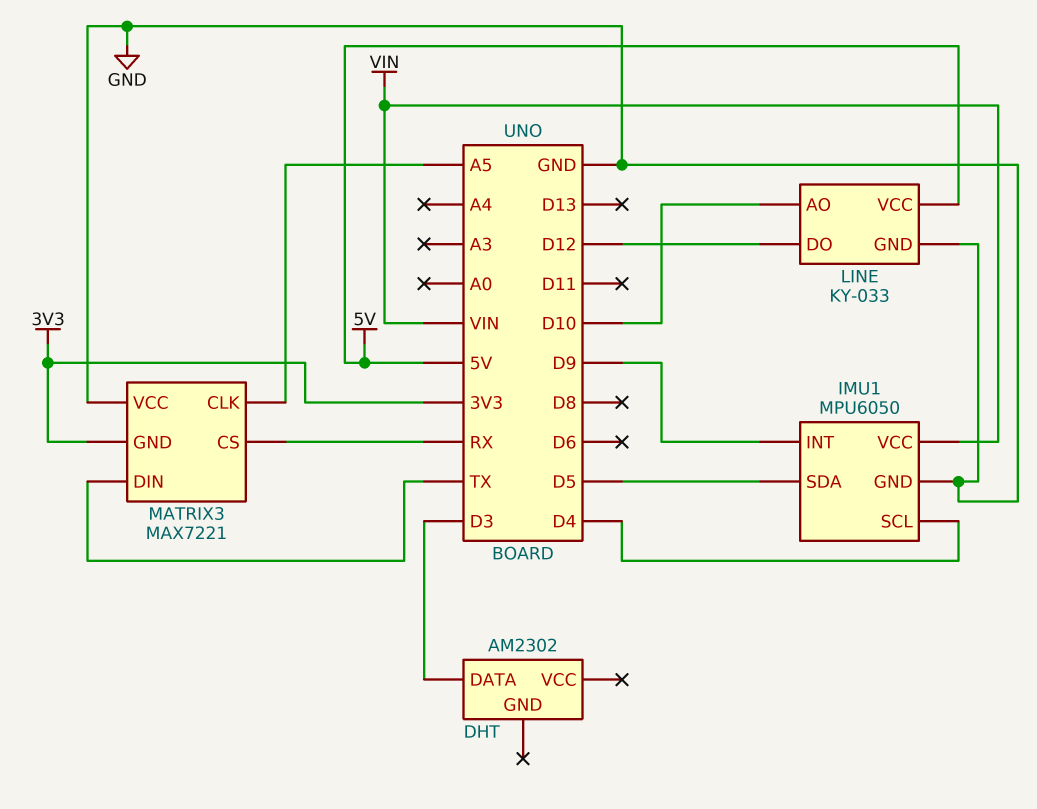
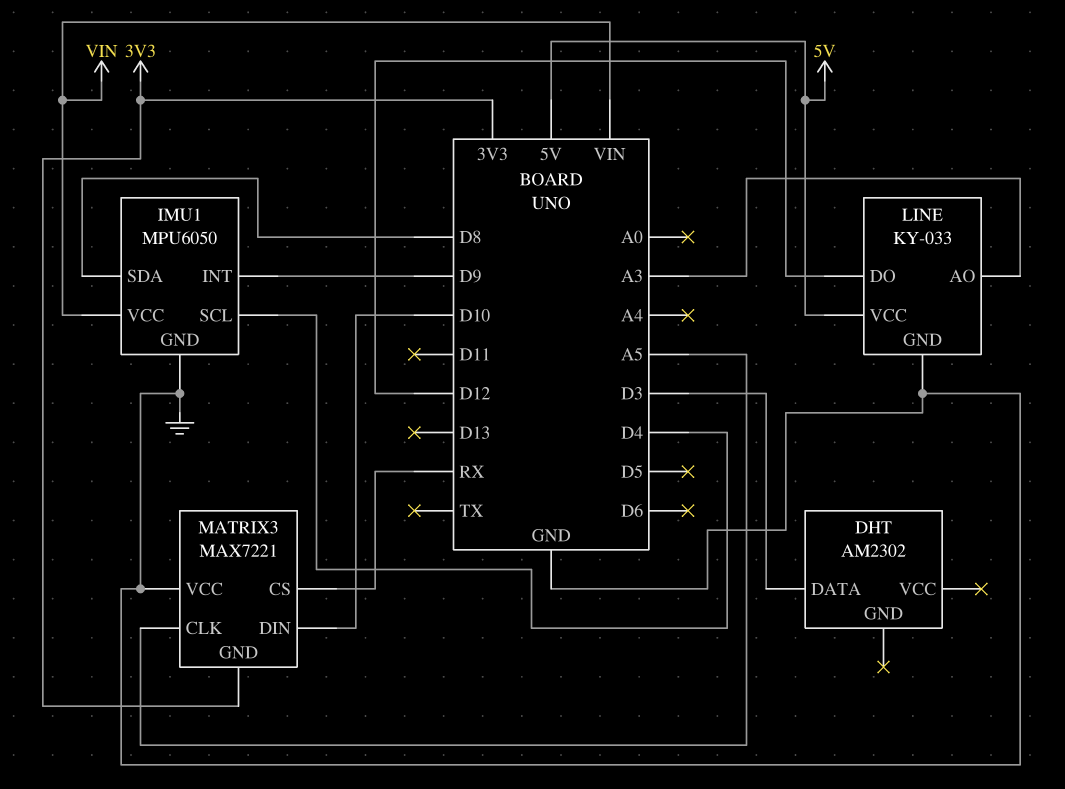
IMU1 pin SDA: D5 -> D8
LINE pin AO: D10 -> A3
MATRIX3 pin DIN: TX -> D10

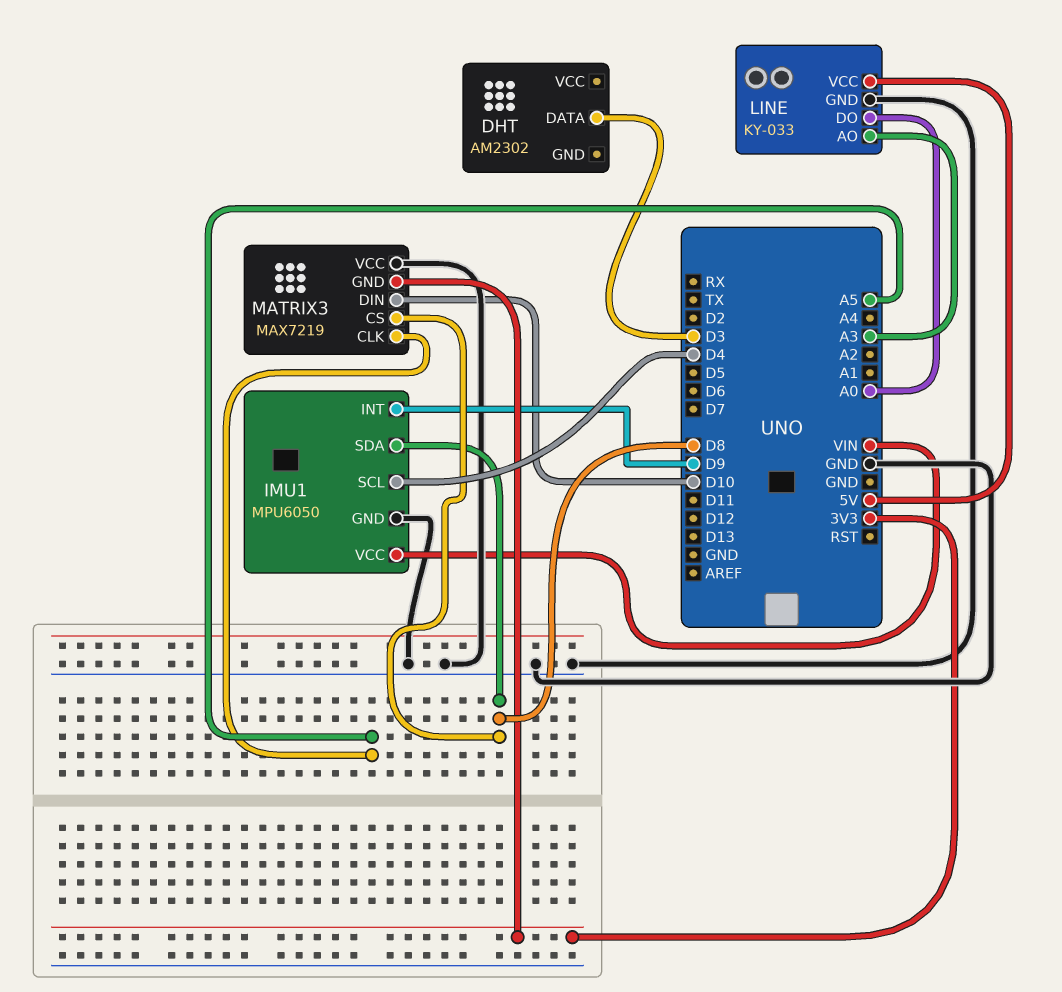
LINE pin DO: D12 -> A0
MATRIX3: MAX7221 -> MAX7219
MATRIX3 pin CS: RX -> D8

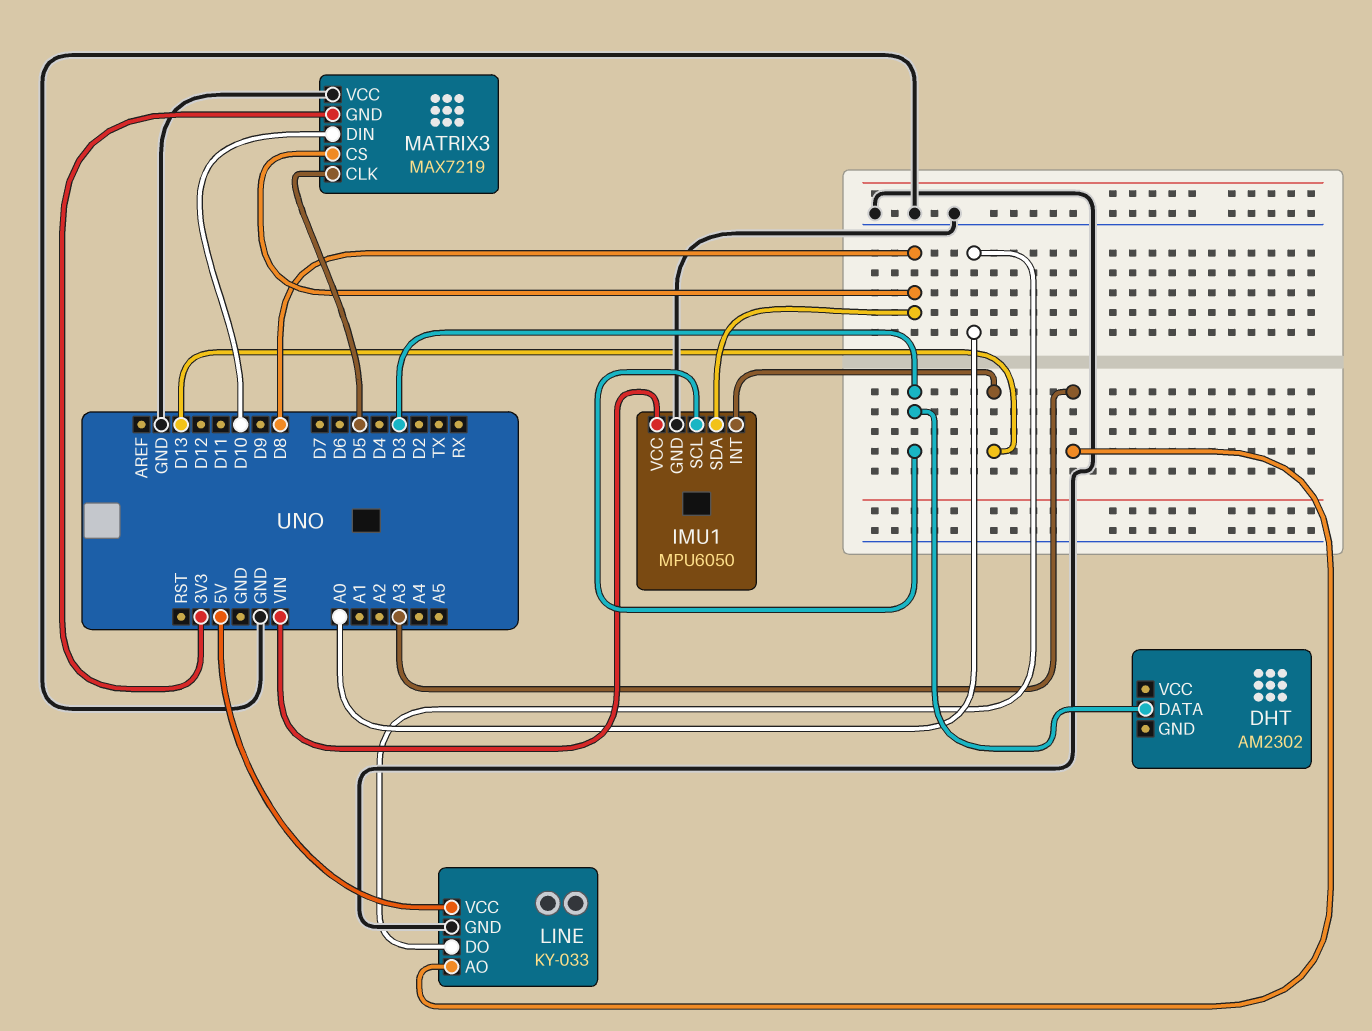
IMU1 pin INT: D9 -> D13
IMU1 pin SCL: D4 -> D3
MATRIX3 pin CLK: A5 -> D5

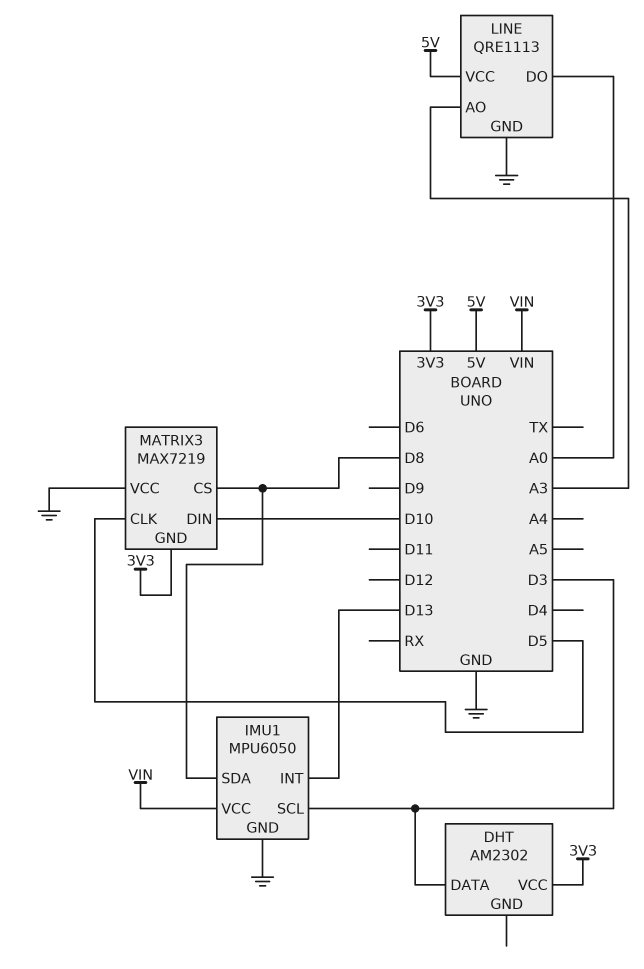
DHT pin VCC: none -> 3V3
LINE: KY-033 -> QRE1113

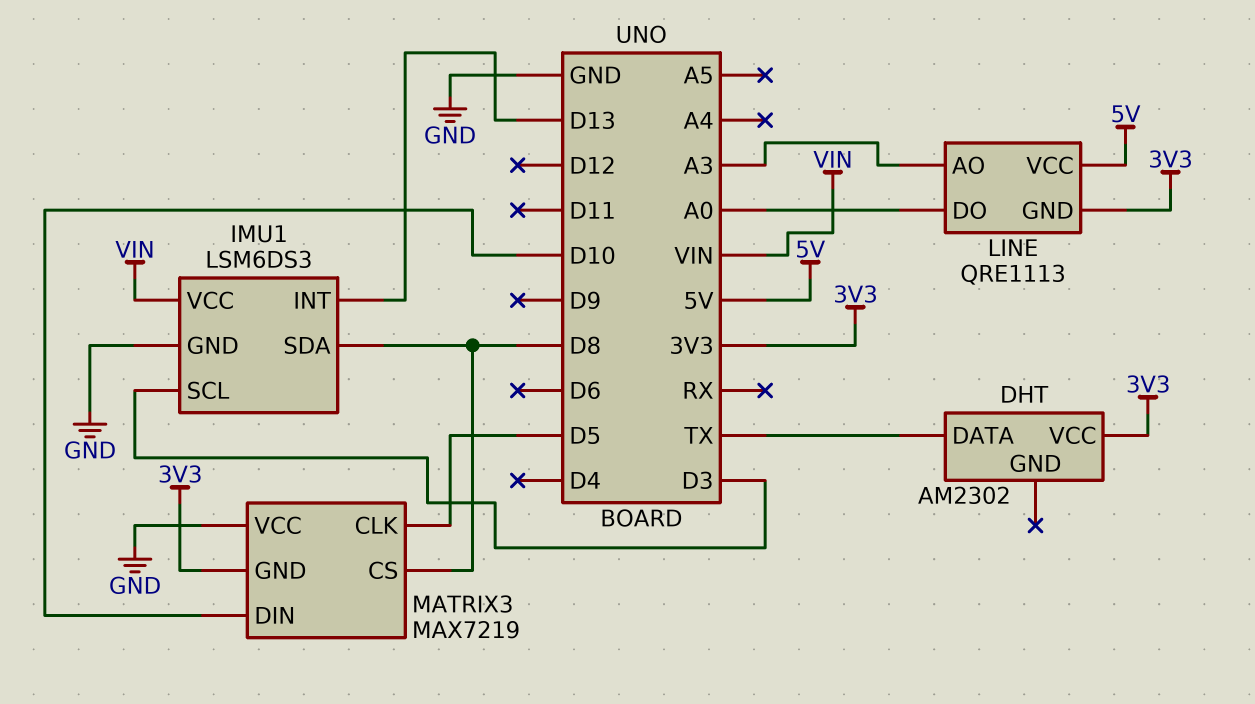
DHT pin DATA: D3 -> TX
IMU1: MPU6050 -> LSM6DS3
LINE pin GND: GND -> 3V3

